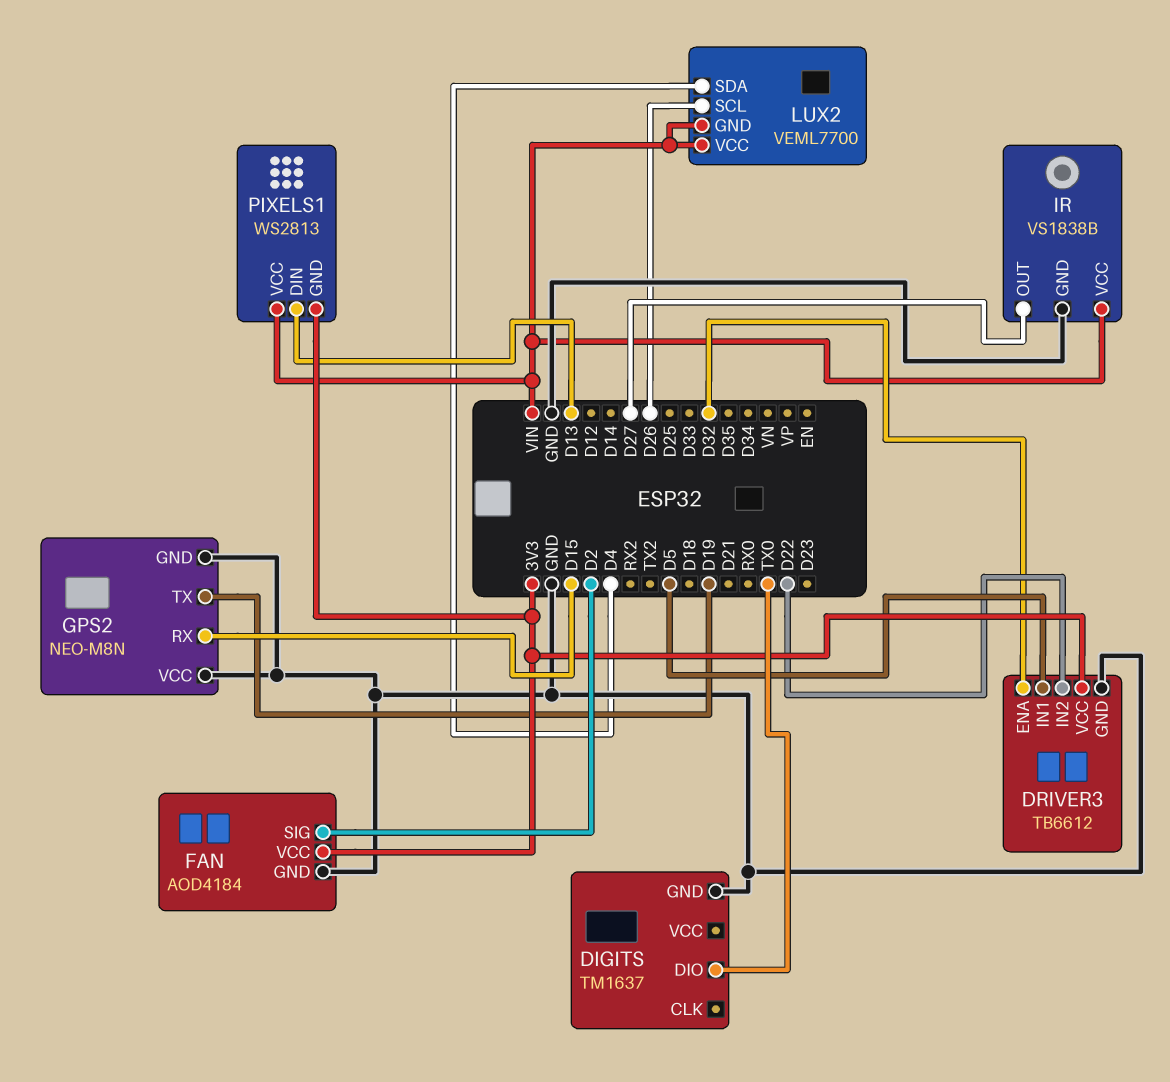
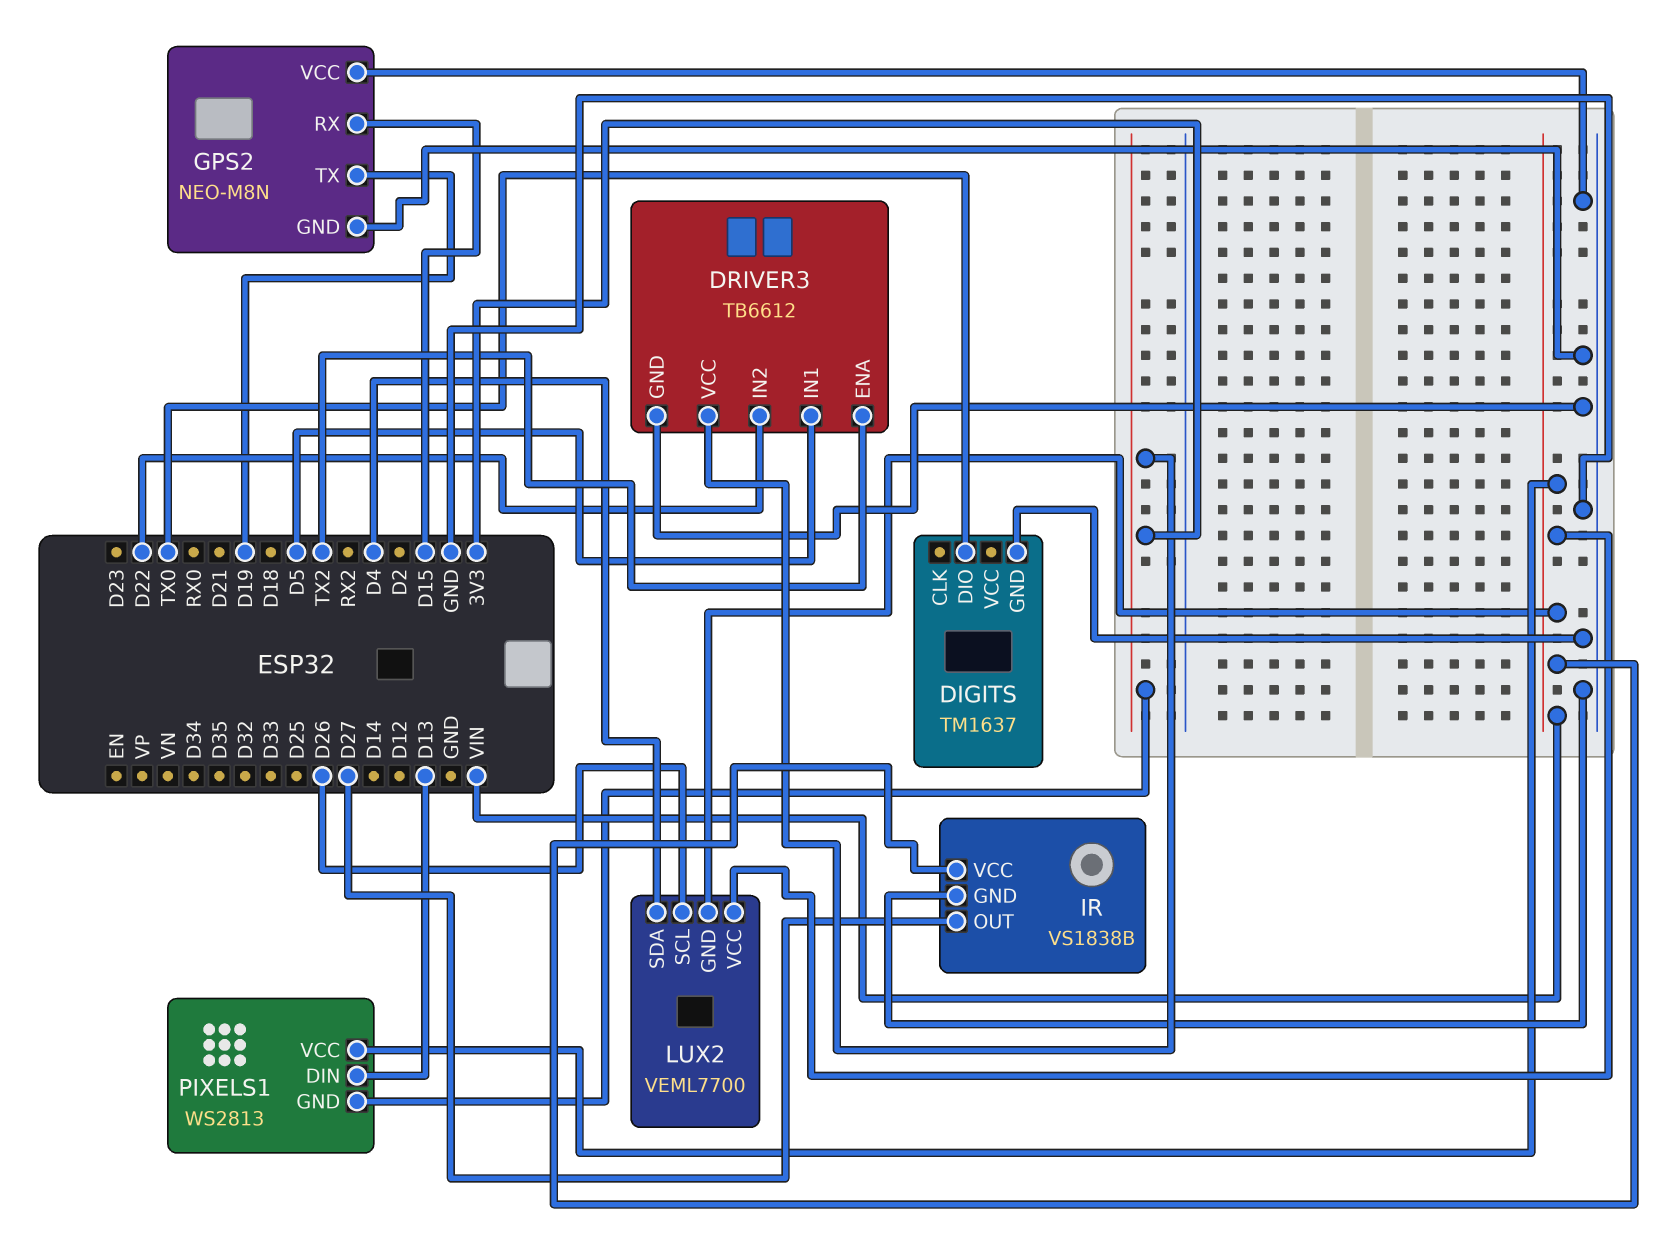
DRIVER3 pin ENA: D32 -> TX2
FAN: AOD4184 -> none
FAN pin GND: GND -> none
FAN pin SIG: D2 -> none
FAN pin VCC: 3V3 -> none

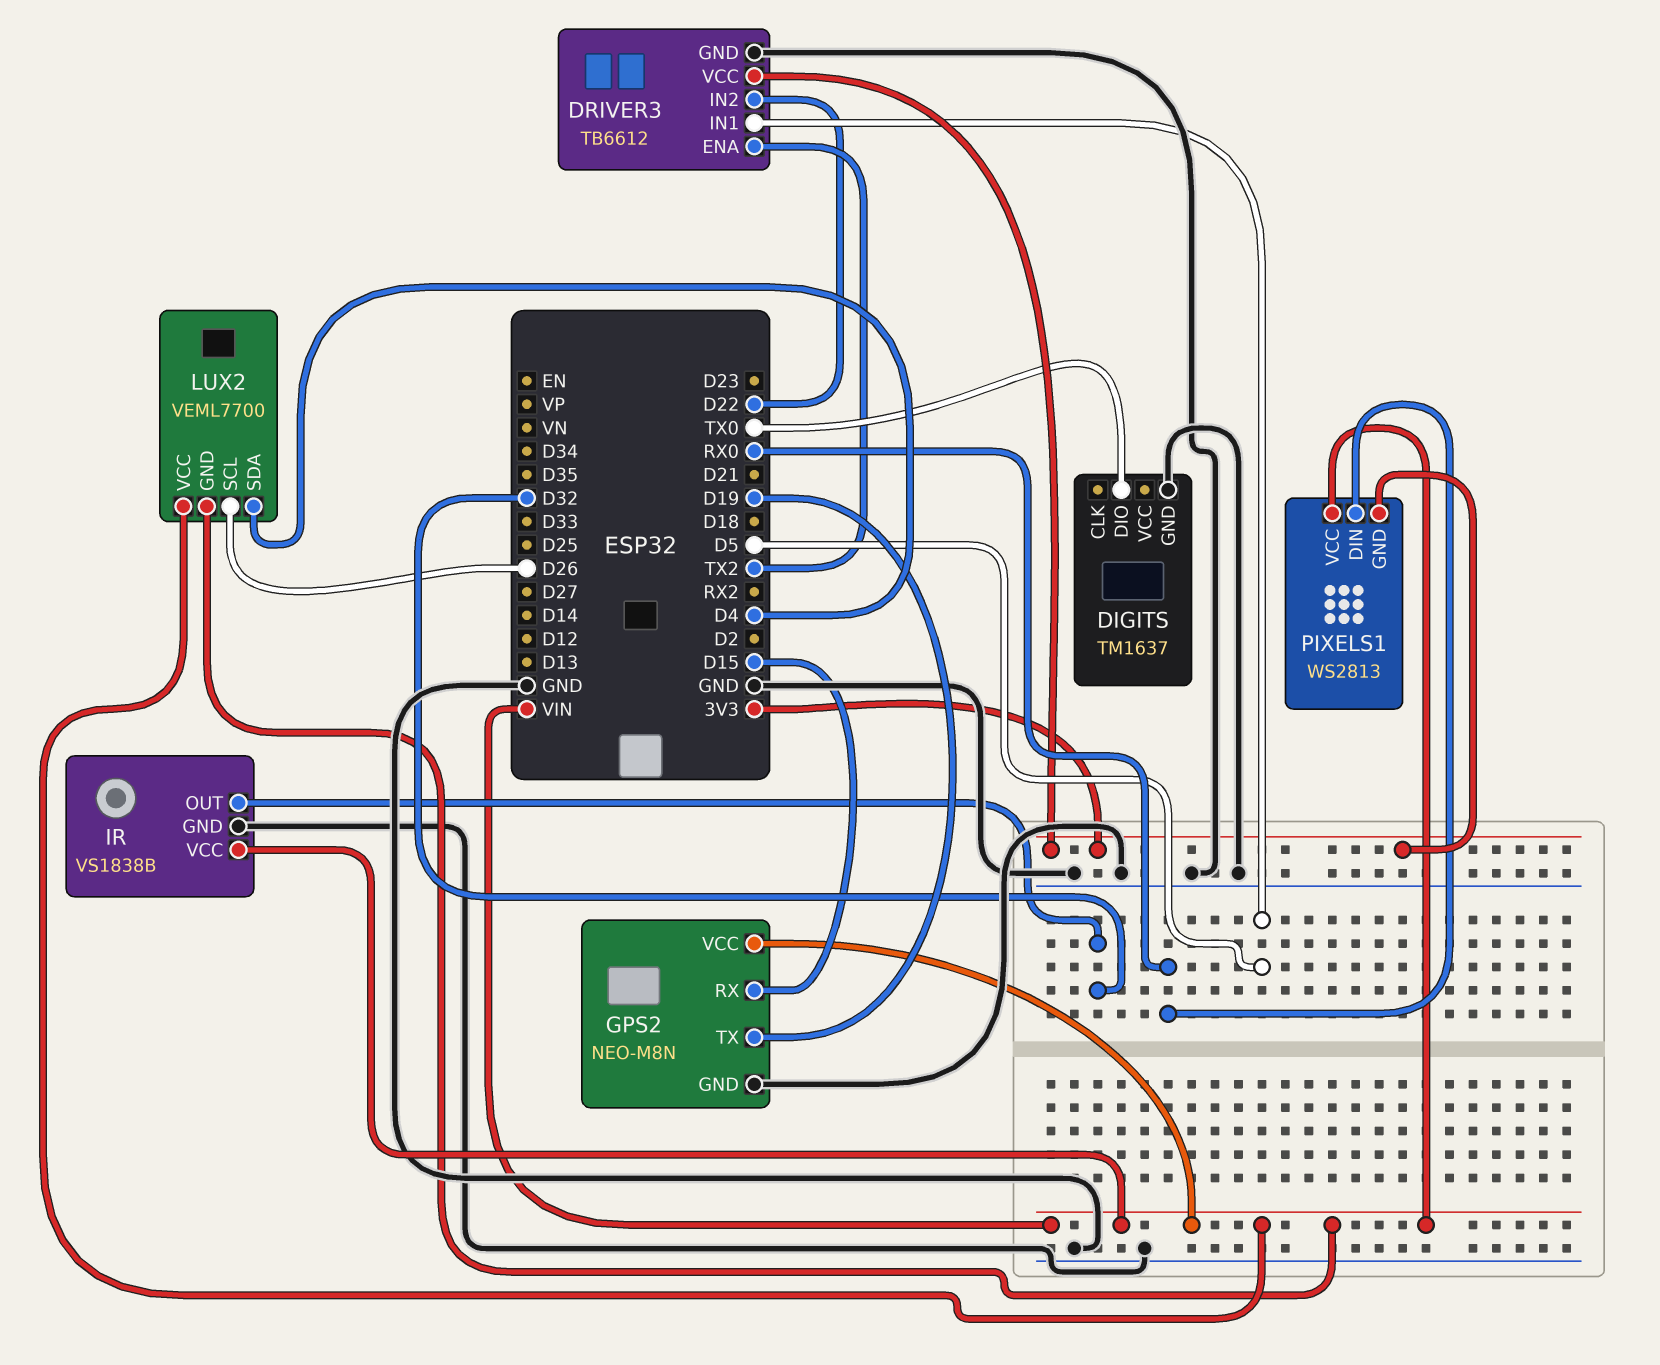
GPS2 pin VCC: GND -> VIN
IR pin OUT: D27 -> D32
PIXELS1 pin DIN: D13 -> RX0

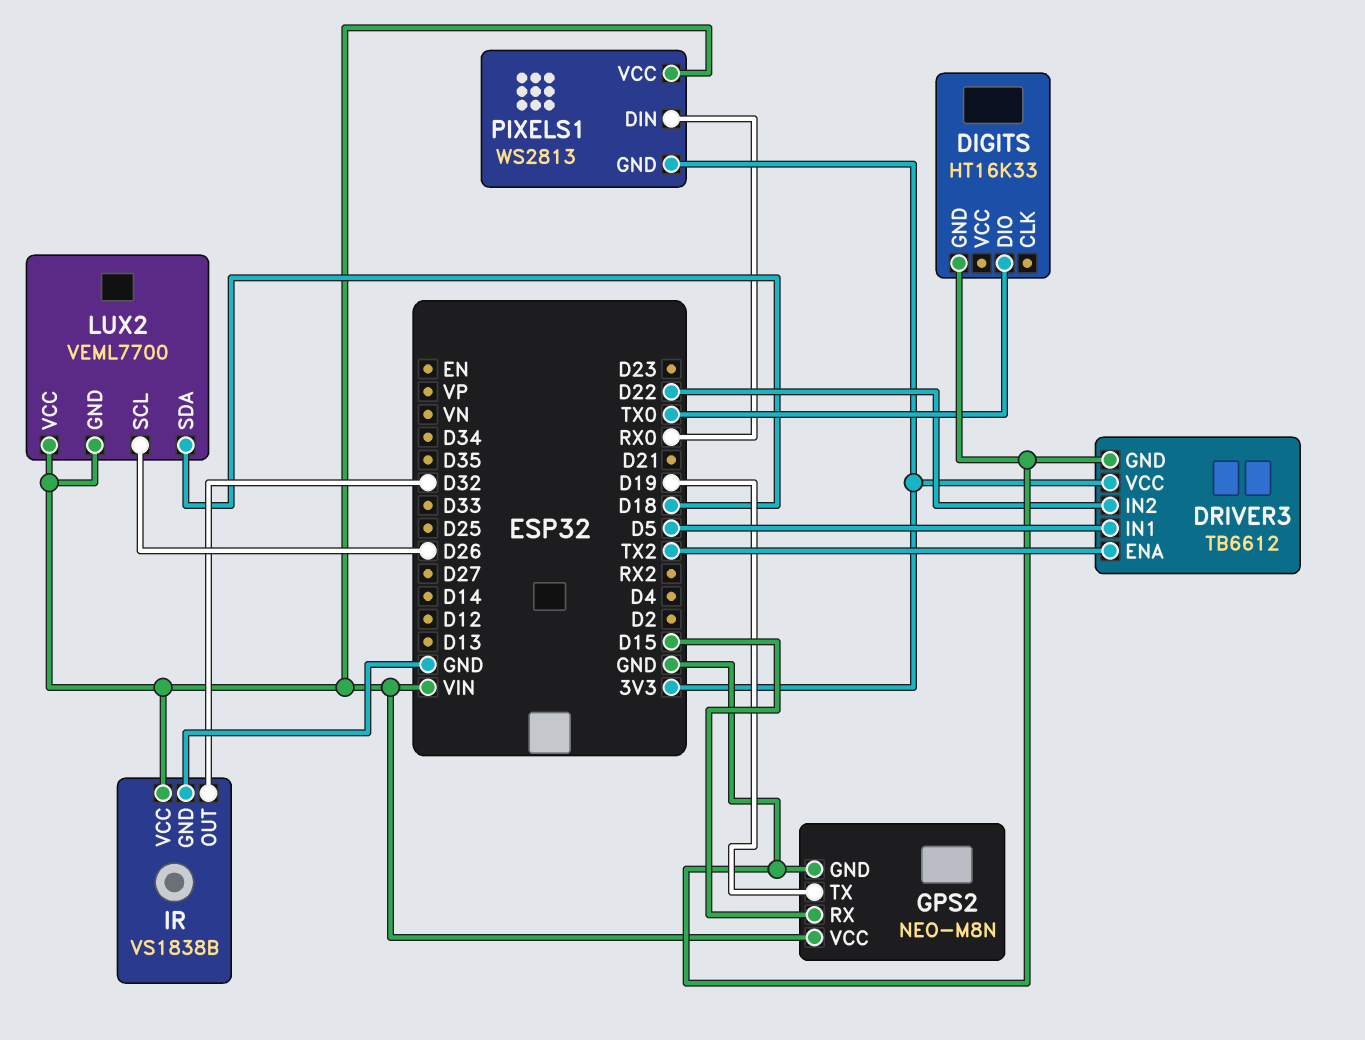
DIGITS: TM1637 -> HT16K33
LUX2 pin SDA: D4 -> D18

